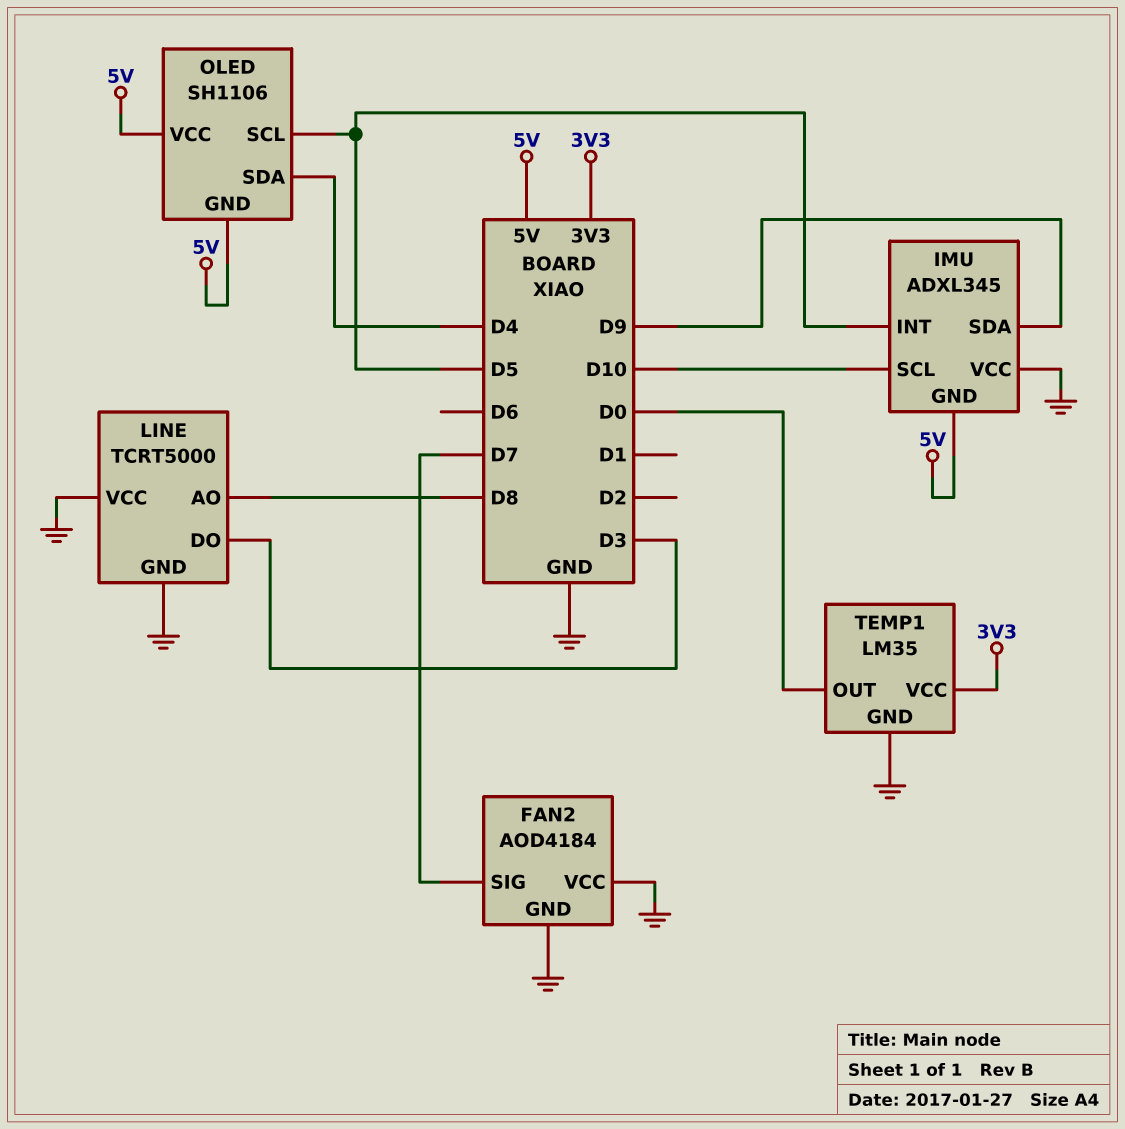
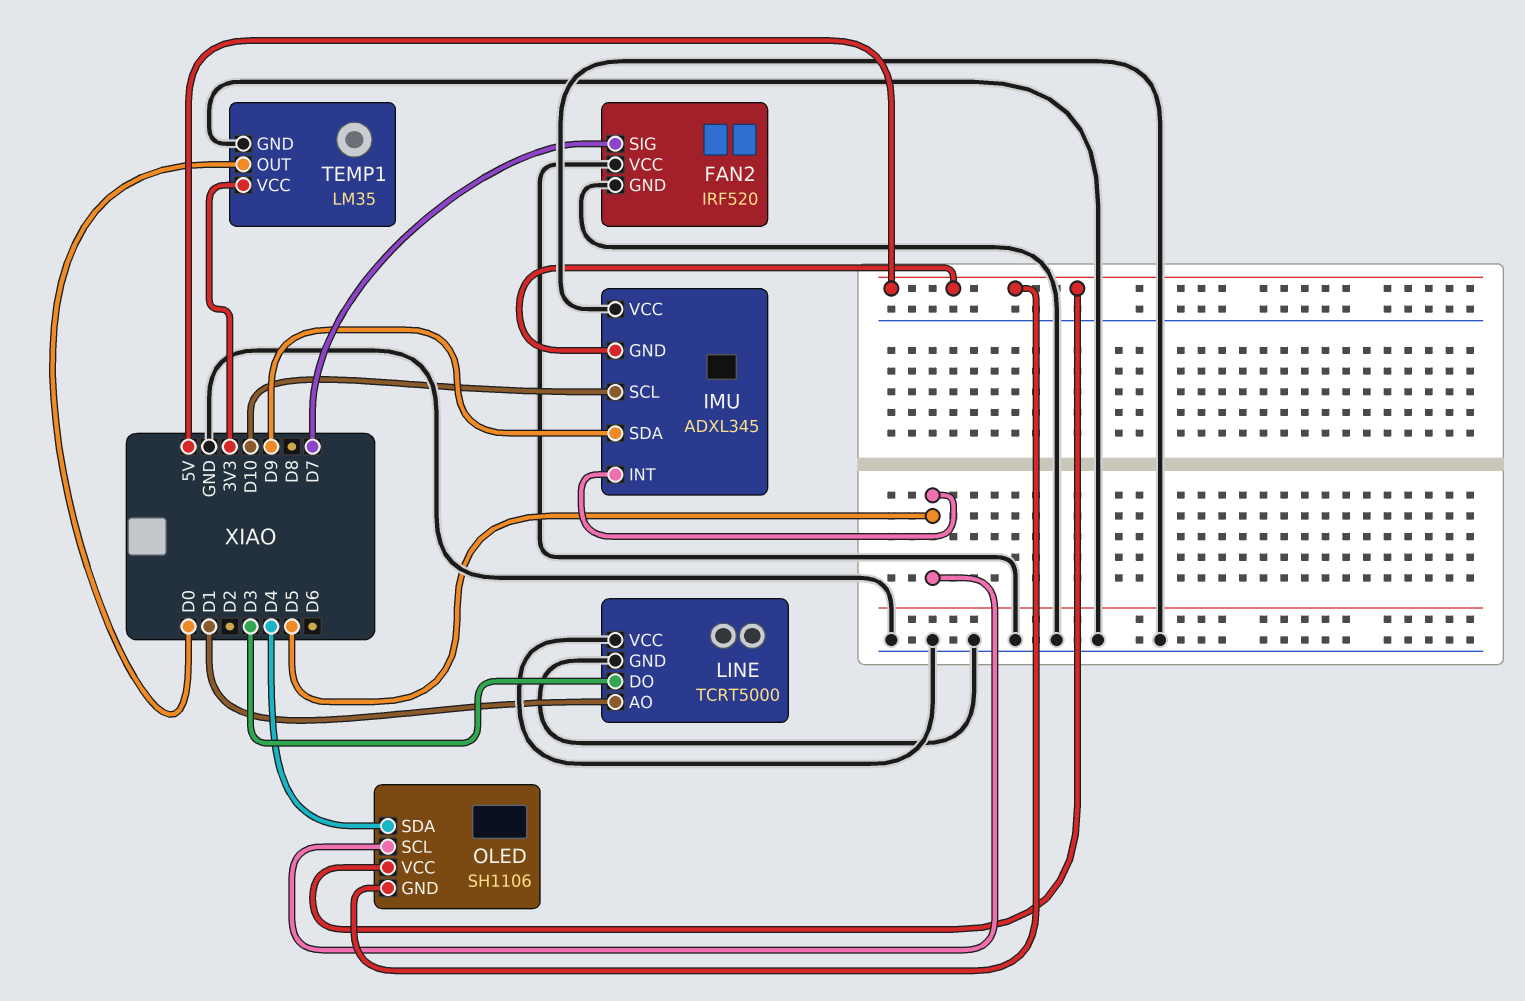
FAN2: AOD4184 -> IRF520
LINE pin AO: D8 -> D1

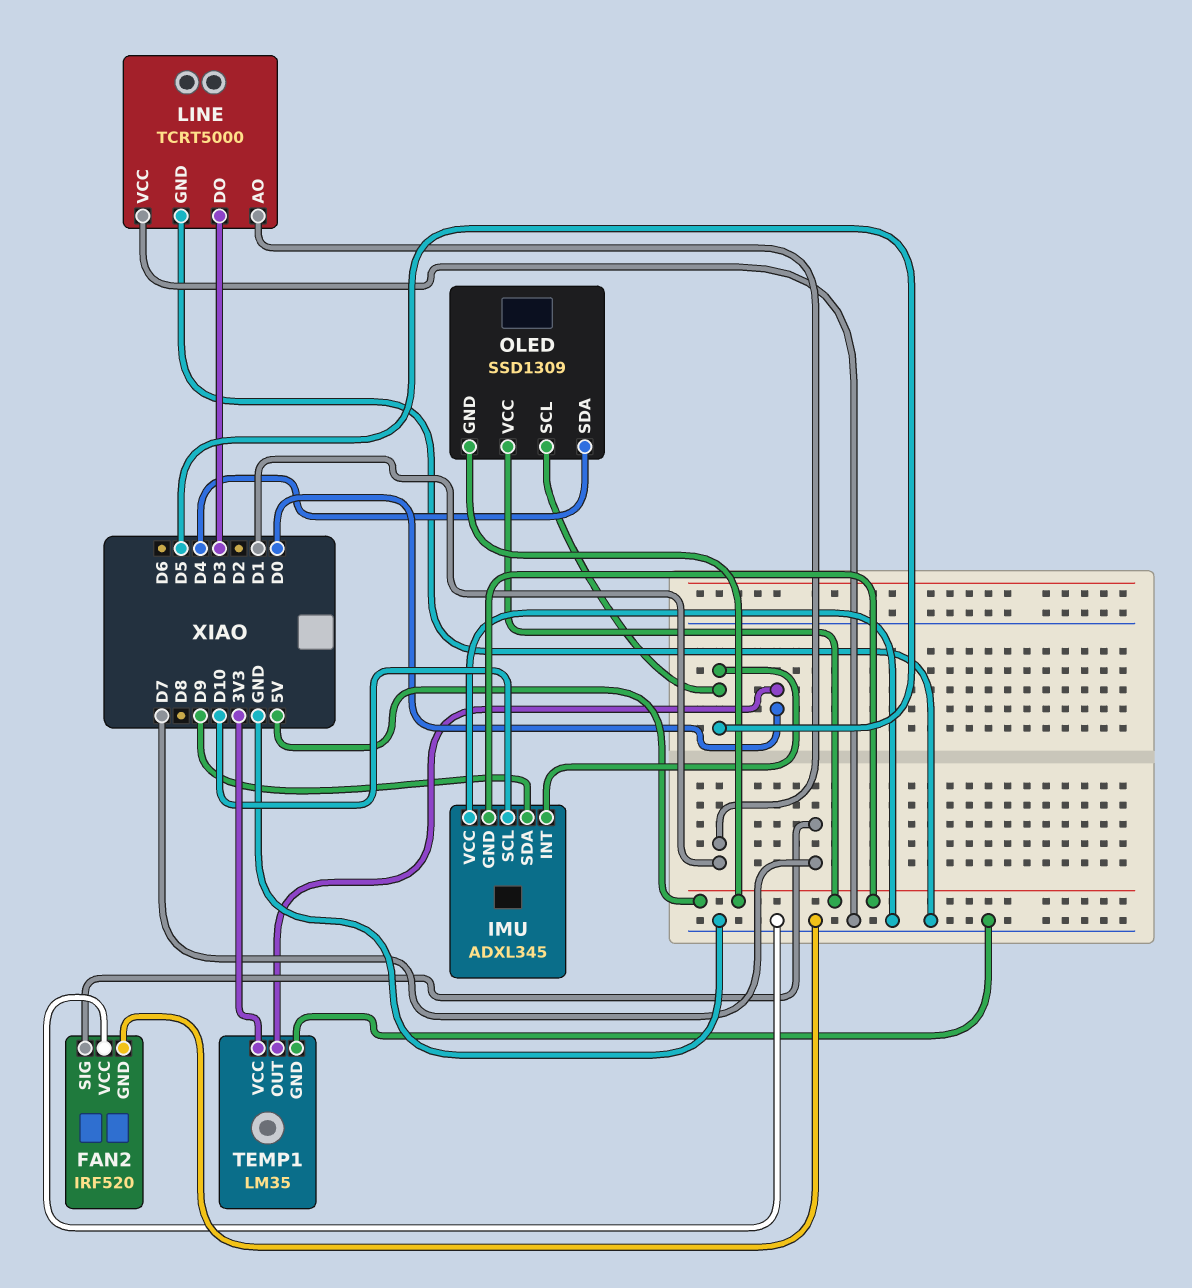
OLED: SH1106 -> SSD1309

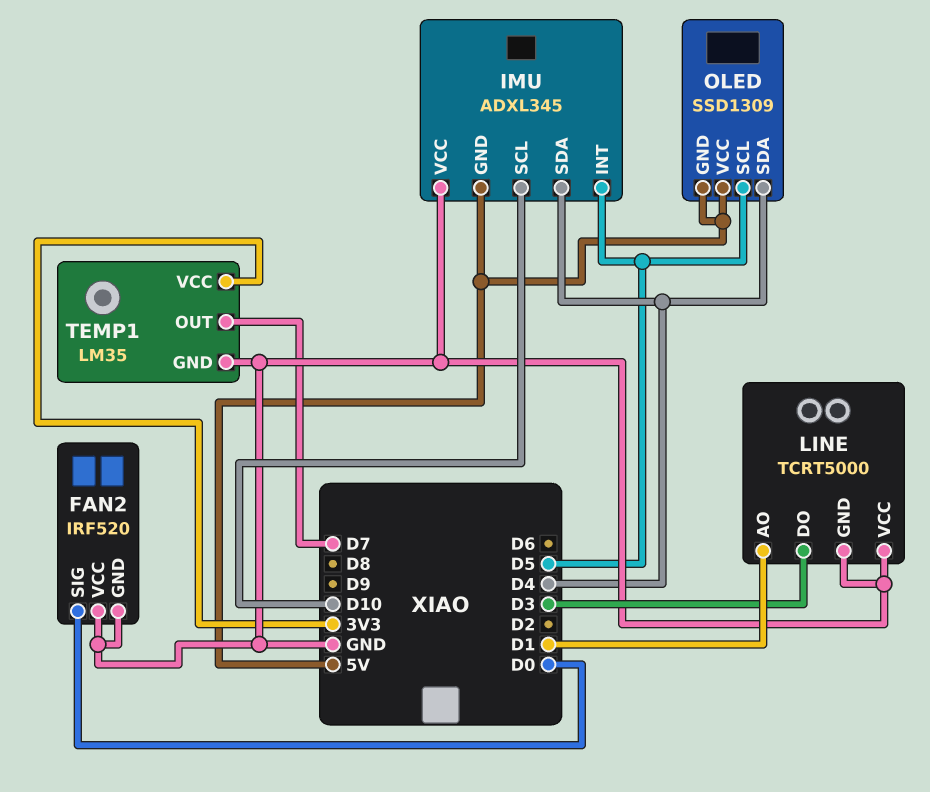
FAN2 pin SIG: D7 -> D0
IMU pin SDA: D9 -> D4
TEMP1 pin OUT: D0 -> D7

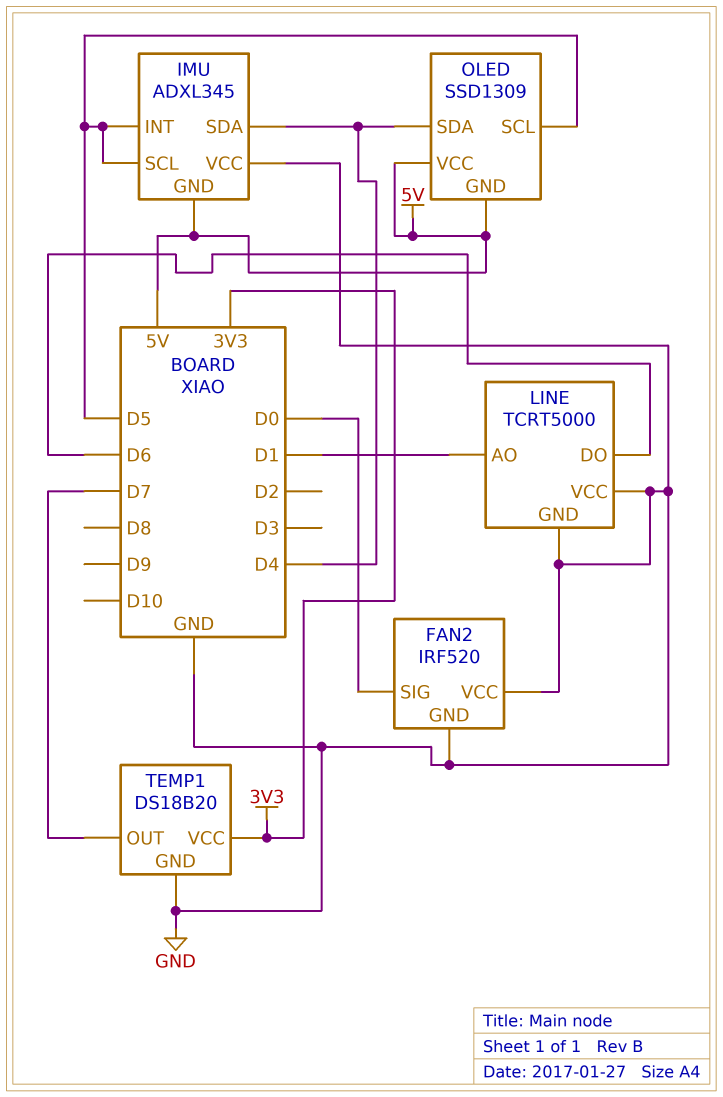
IMU pin SCL: D10 -> D5
LINE pin DO: D3 -> D6
TEMP1: LM35 -> DS18B20

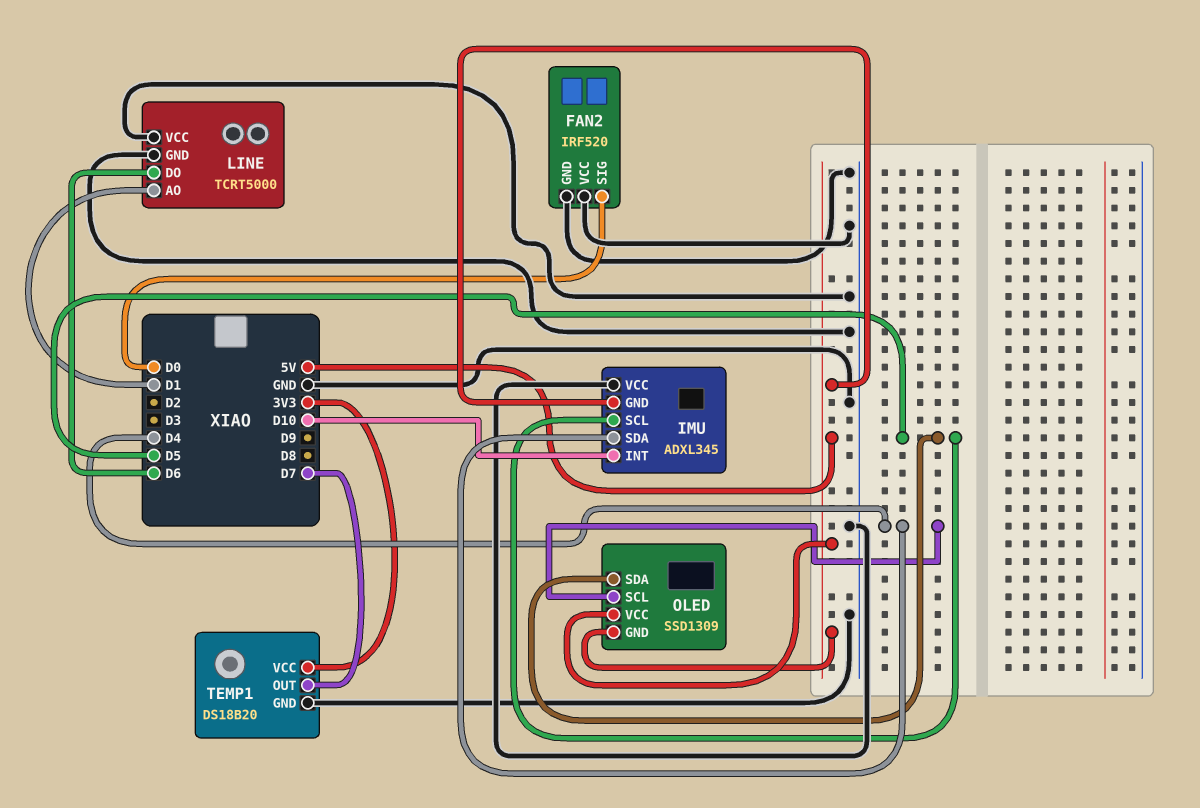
IMU pin INT: D5 -> D10
OLED pin SCL: D5 -> D4
OLED pin SDA: D4 -> D5

